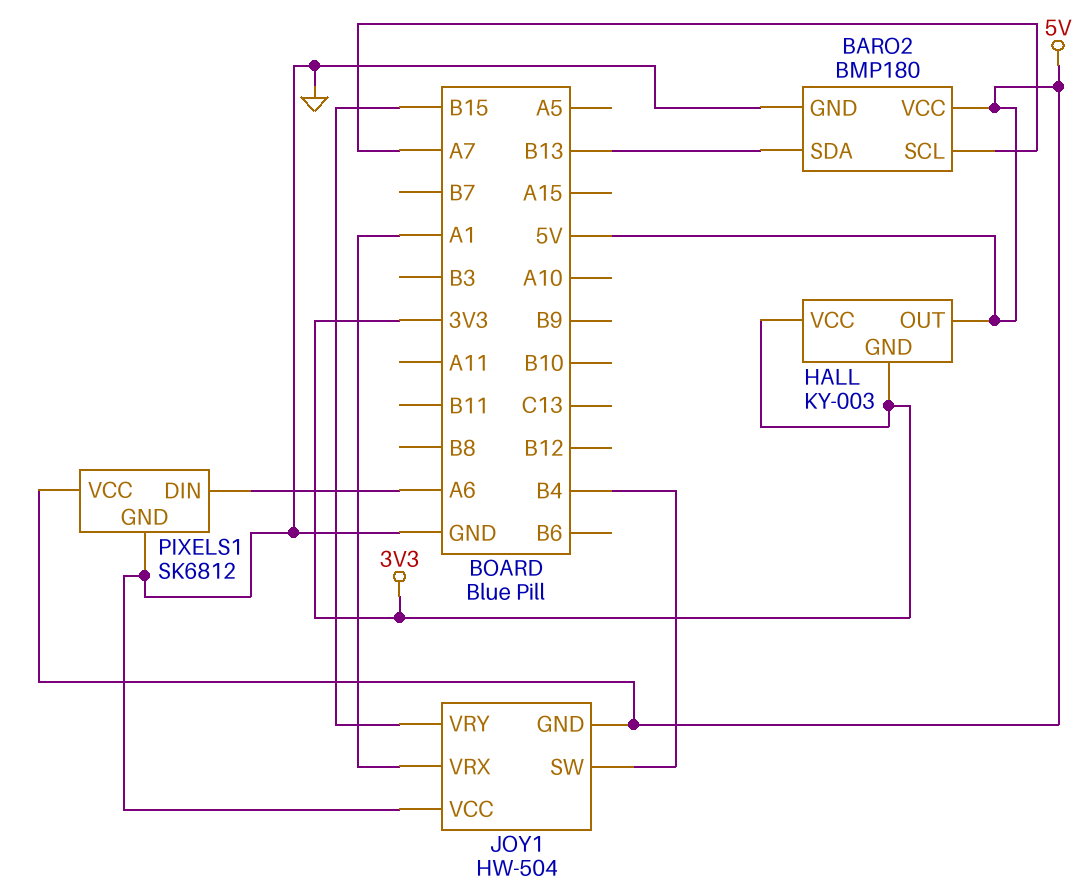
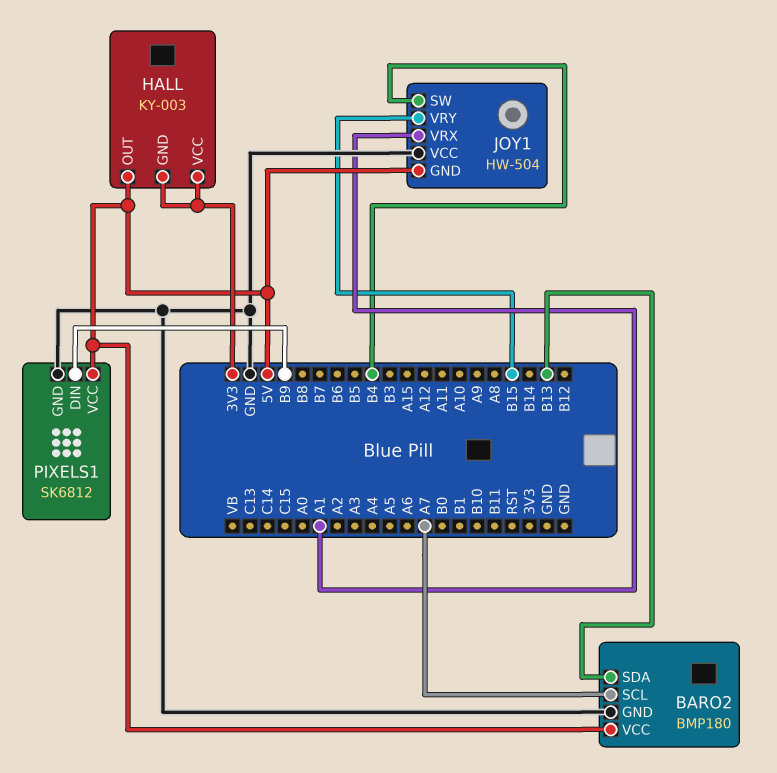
PIXELS1 pin DIN: A6 -> B9

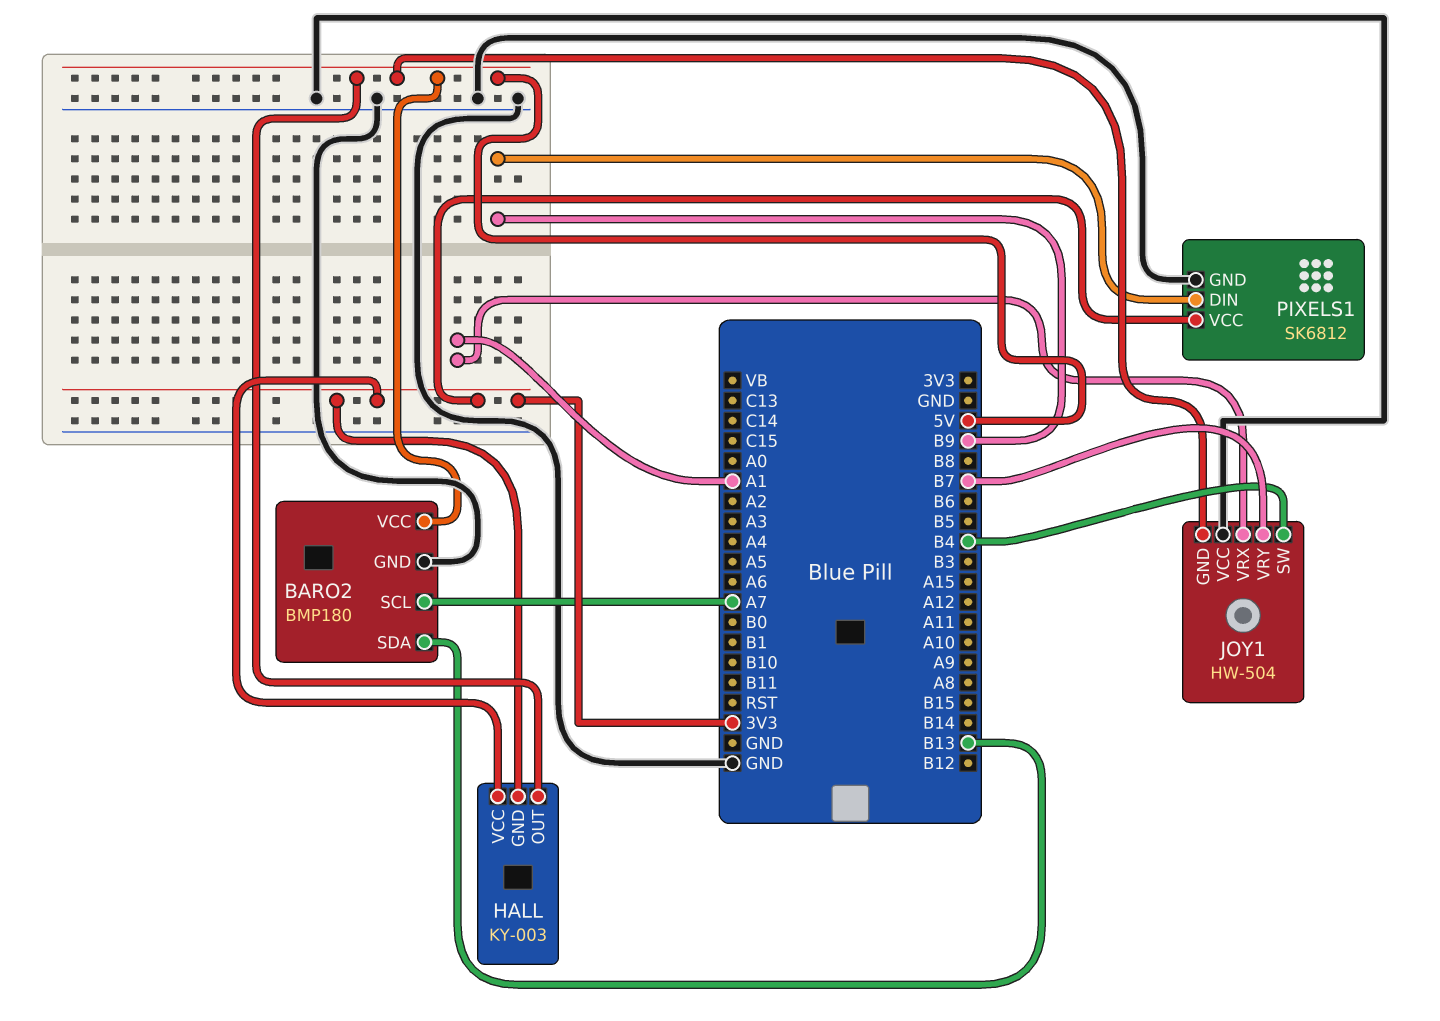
JOY1 pin VRY: B15 -> B7
PIXELS1 pin VCC: 5V -> 3V3

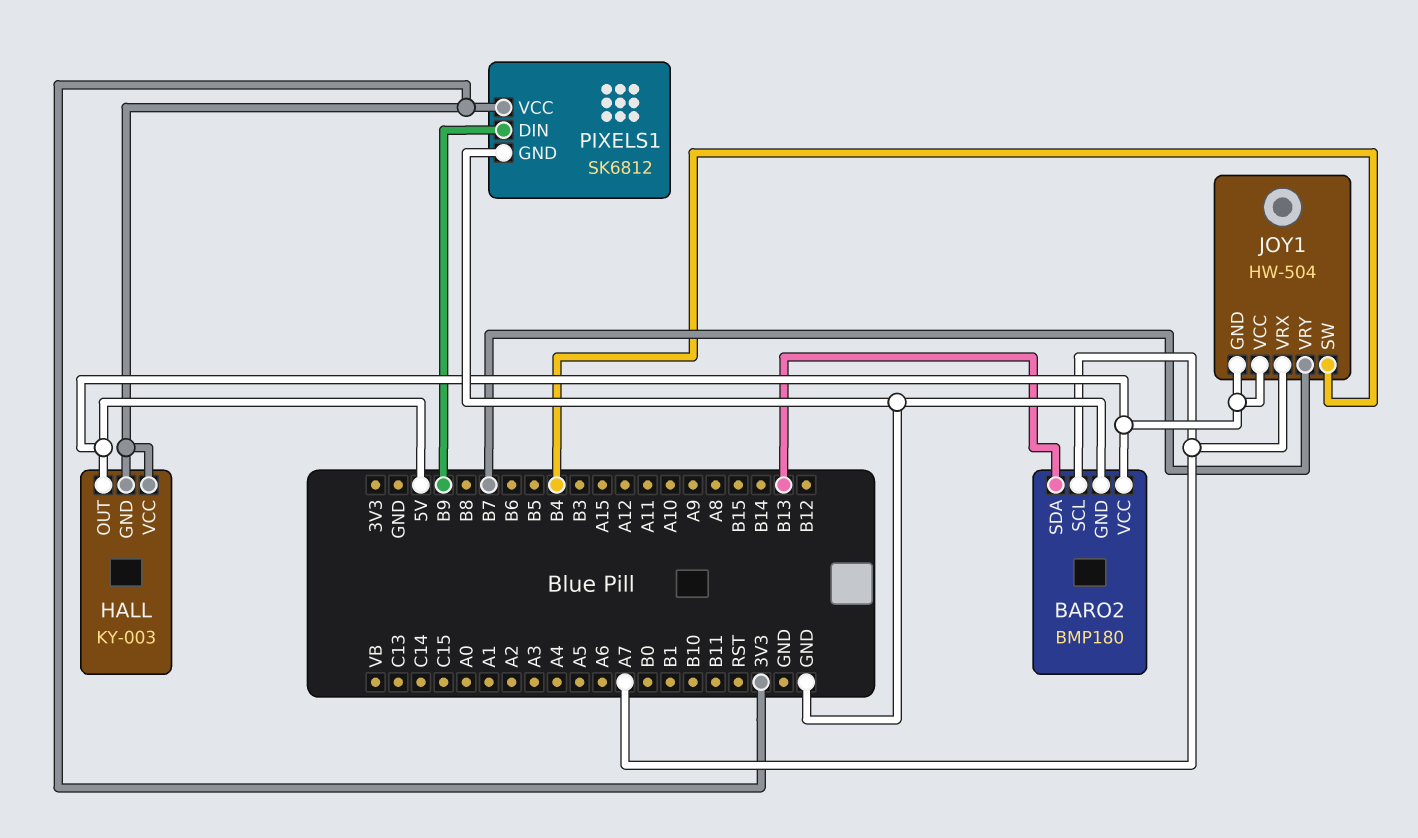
JOY1 pin VCC: GND -> 5V
JOY1 pin VRX: A1 -> A7

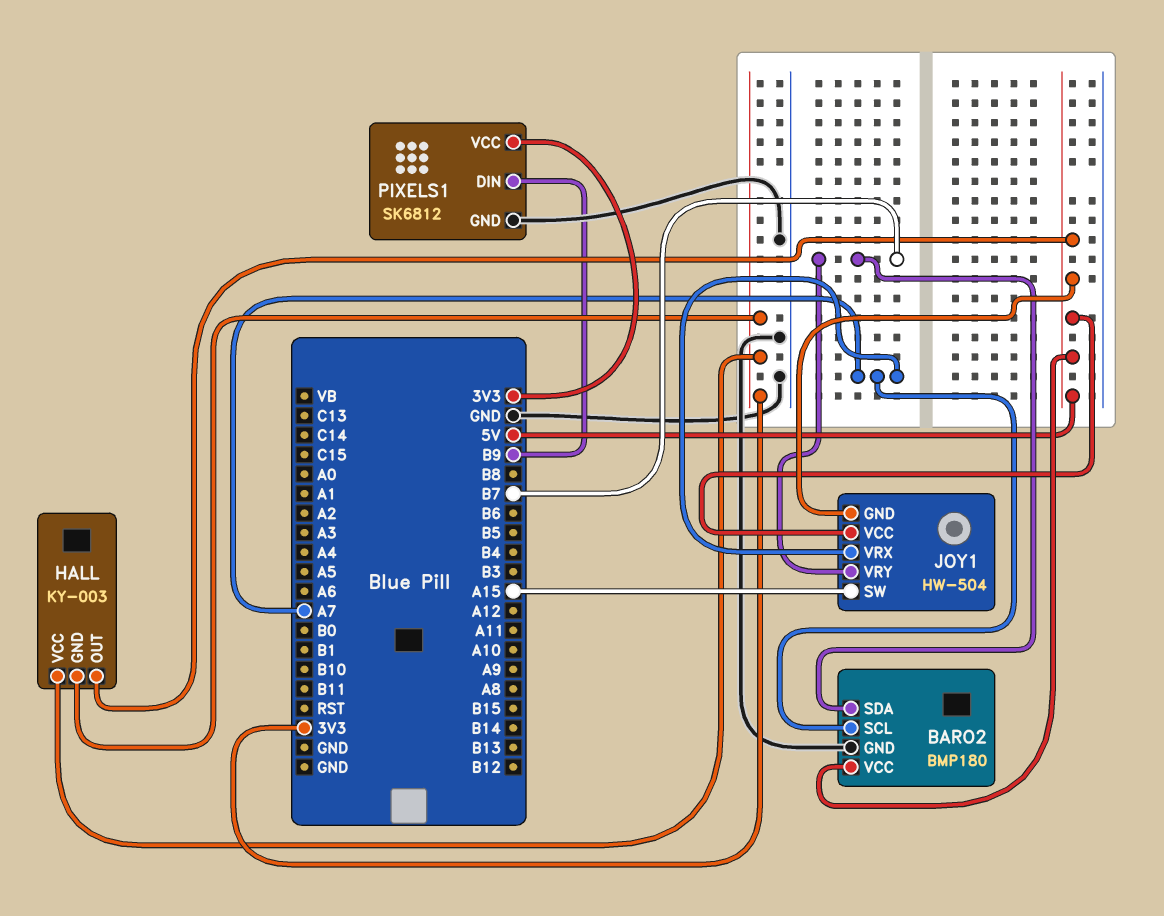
BARO2 pin SDA: B13 -> B7
JOY1 pin SW: B4 -> A15

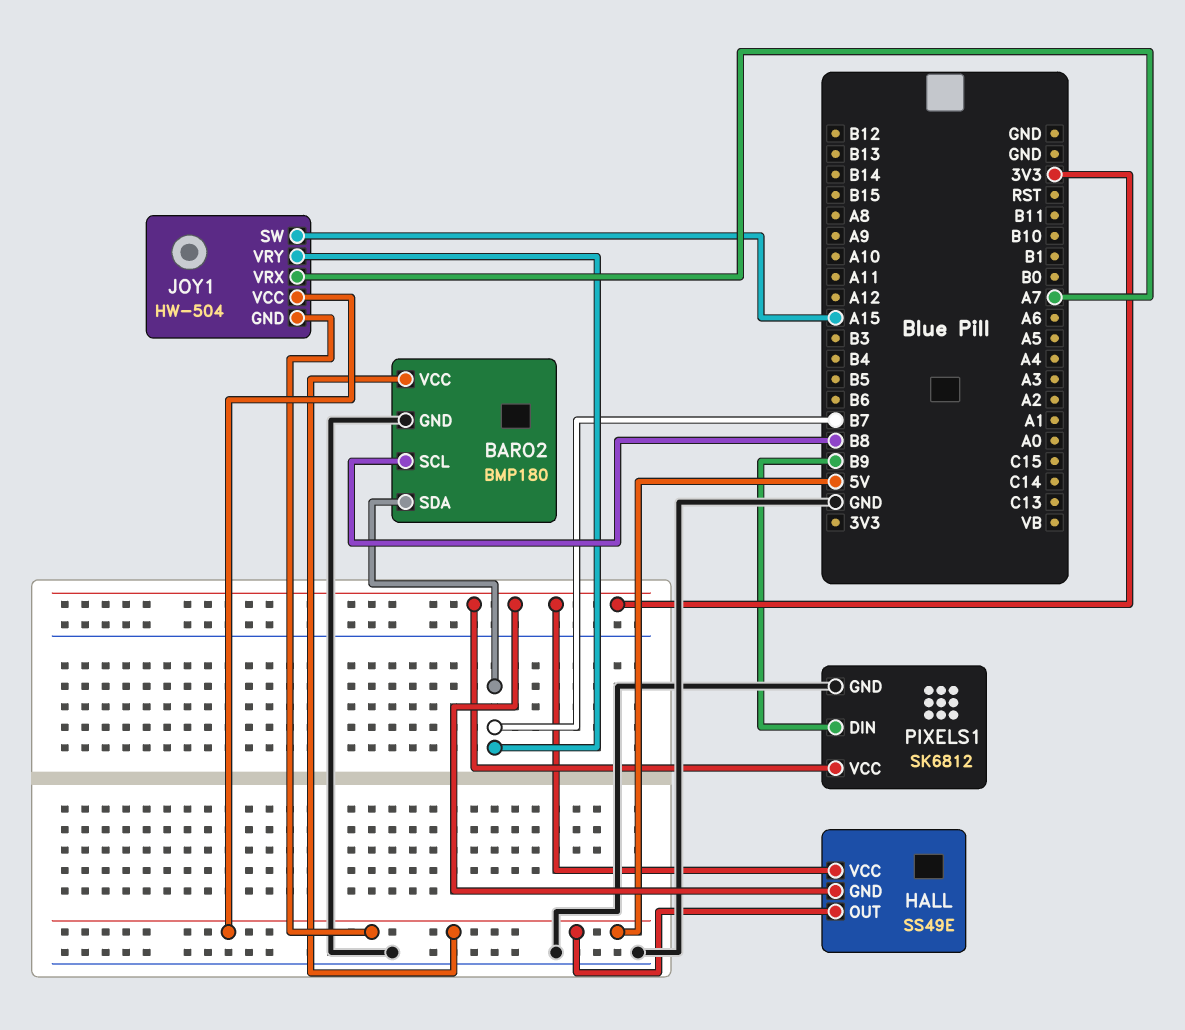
BARO2 pin SCL: A7 -> B8
HALL: KY-003 -> SS49E

